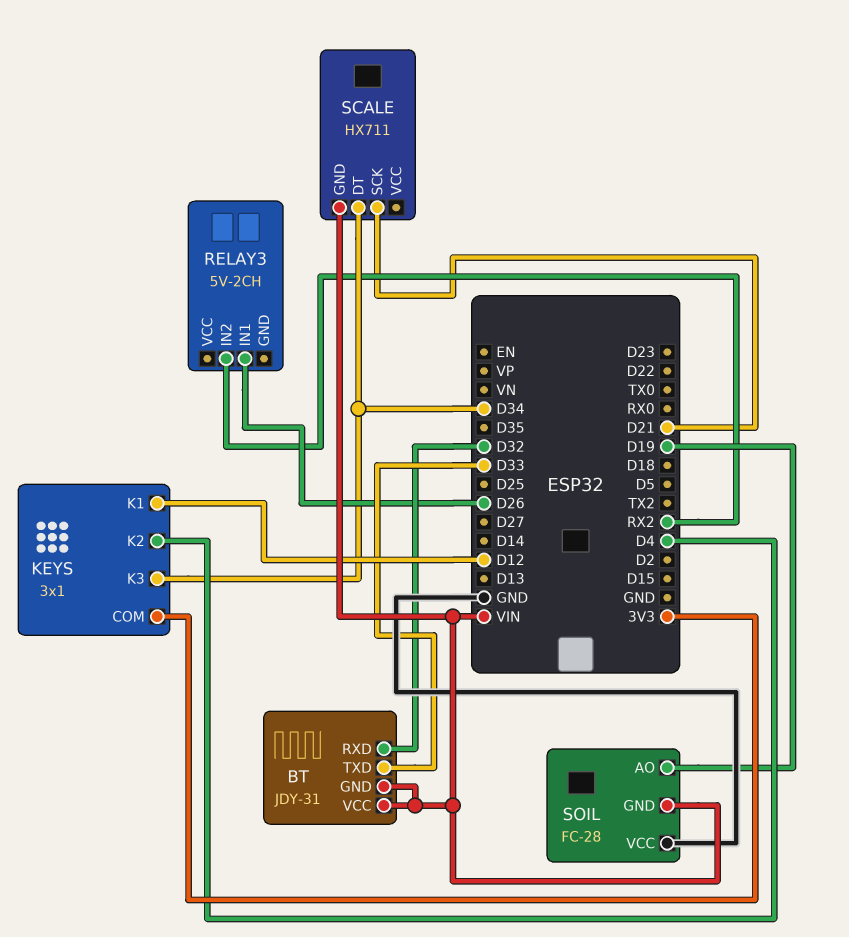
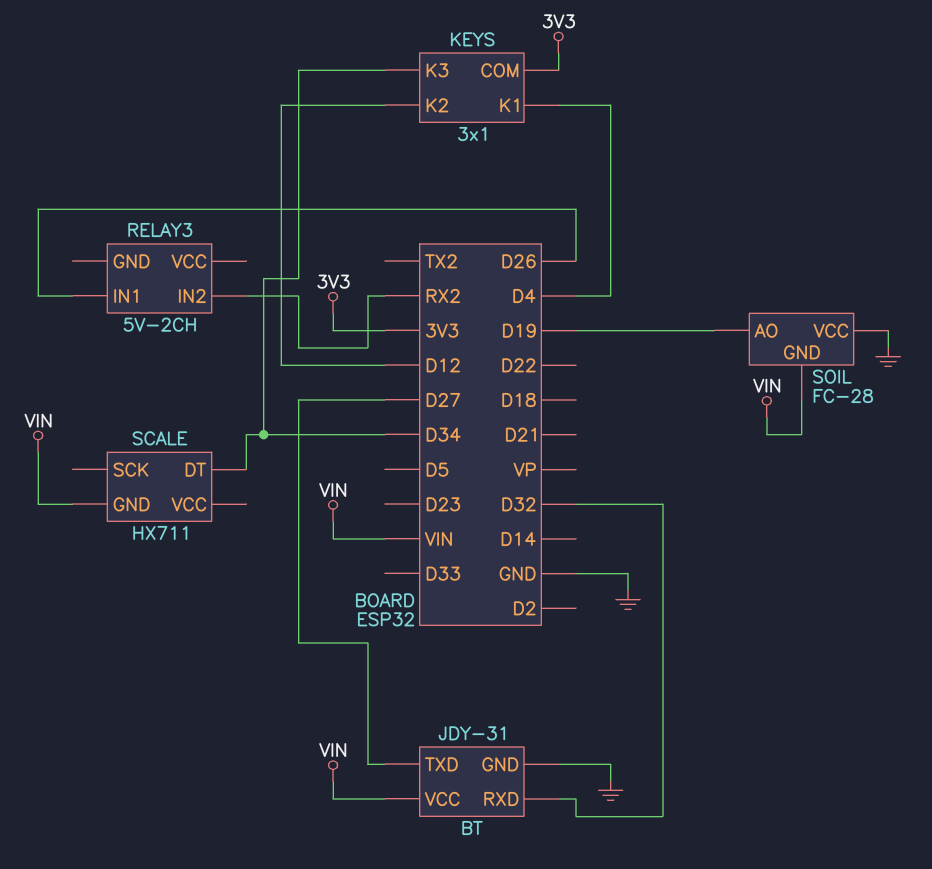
BT pin GND: VIN -> GND
BT pin TXD: D33 -> D27
KEYS pin K1: D12 -> D4
KEYS pin K2: D4 -> D12
SCALE pin SCK: D21 -> none

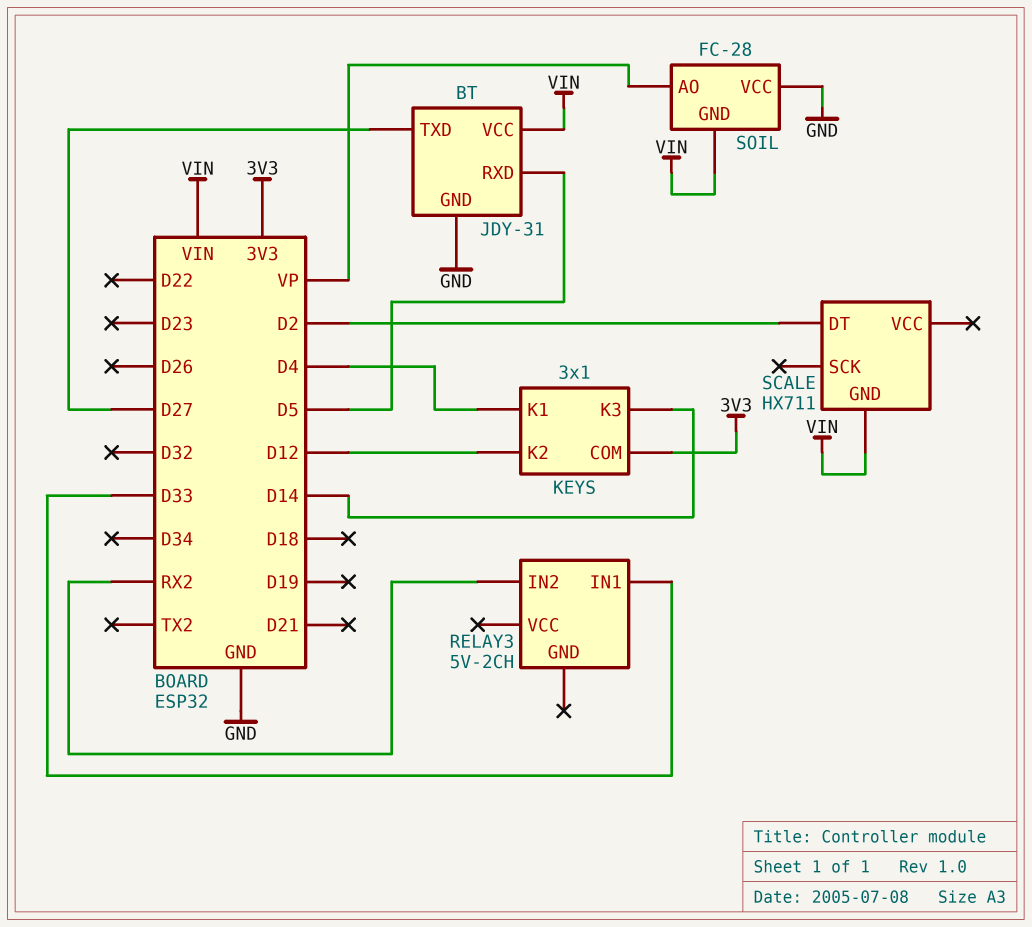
BT pin RXD: D32 -> D5
KEYS pin K3: D34 -> D14
RELAY3 pin IN1: D26 -> D33
SCALE pin DT: D34 -> D2
SOIL pin AO: D19 -> VP

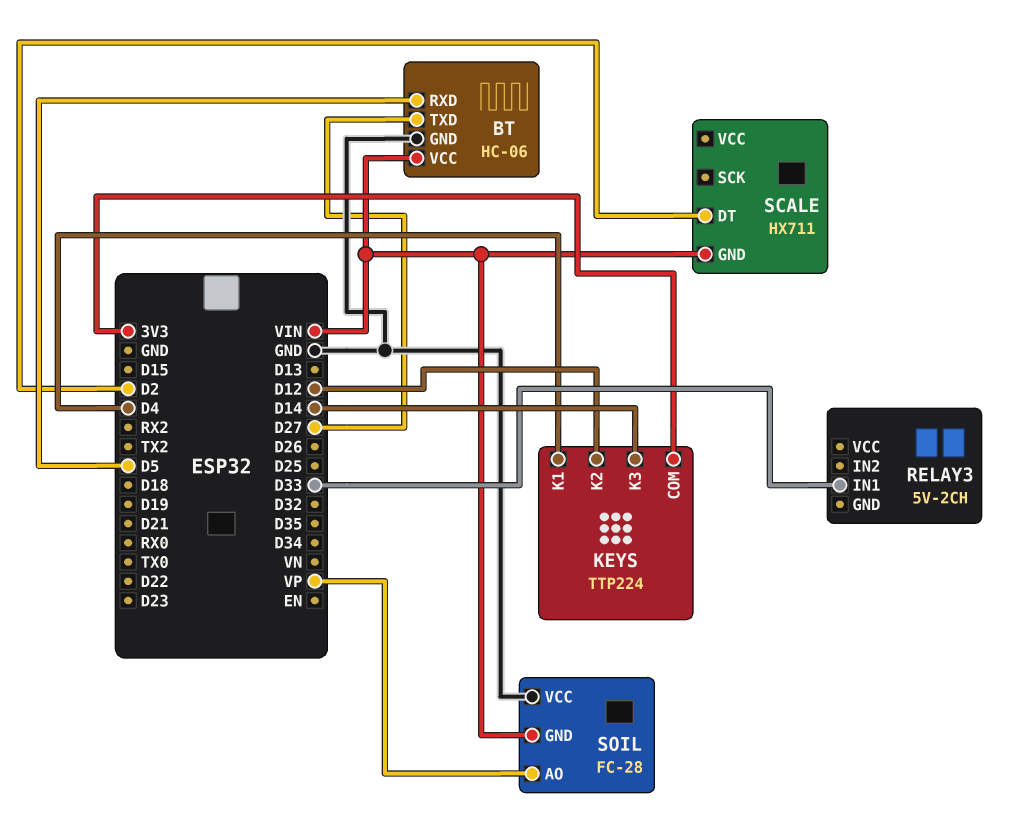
BT: JDY-31 -> HC-06
KEYS: 3x1 -> TTP224
RELAY3 pin IN2: RX2 -> none

